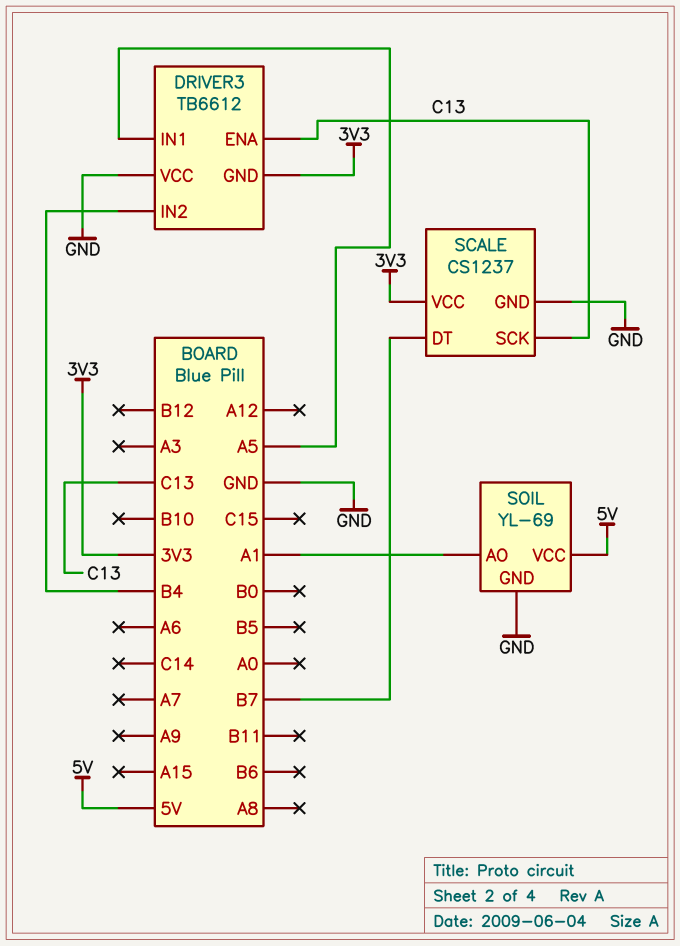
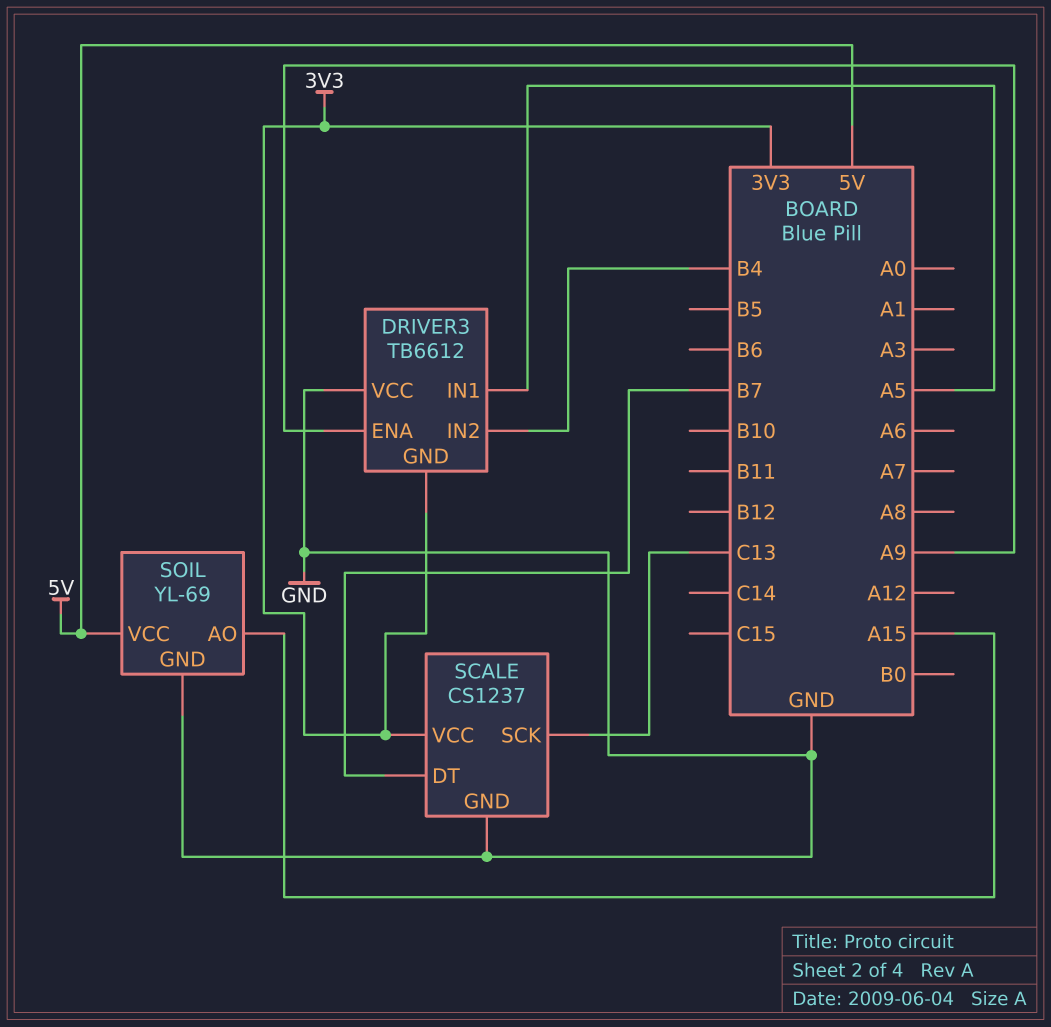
DRIVER3 pin ENA: C13 -> A9
SOIL pin AO: A1 -> A15

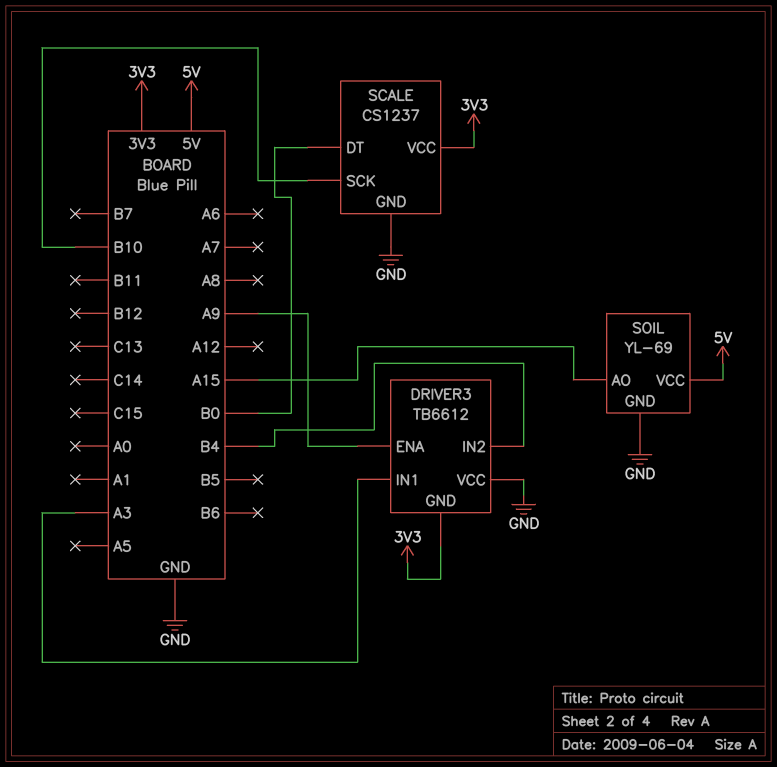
DRIVER3 pin IN1: A5 -> A3
SCALE pin DT: B7 -> B0
SCALE pin SCK: C13 -> B10

